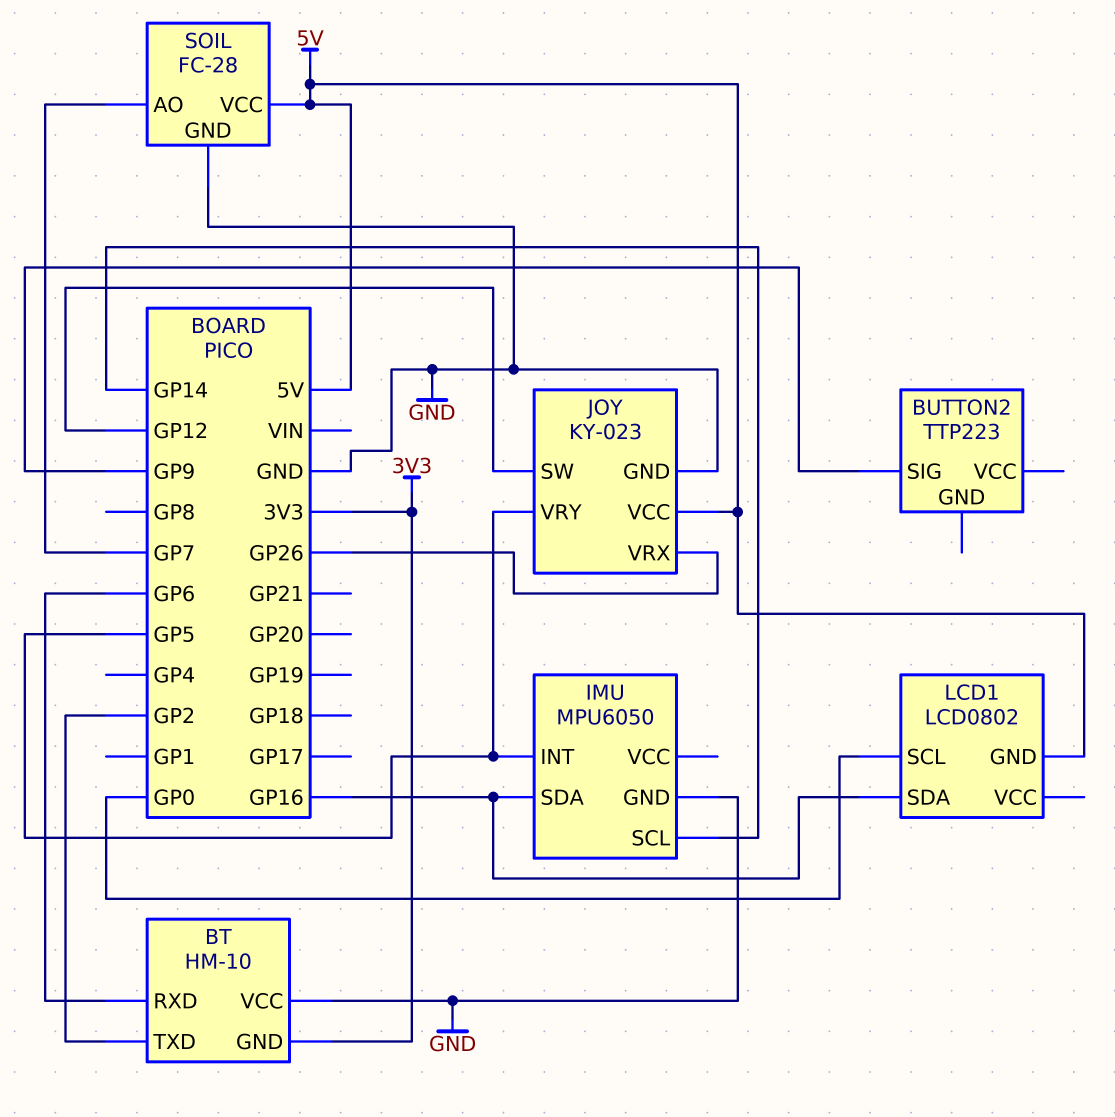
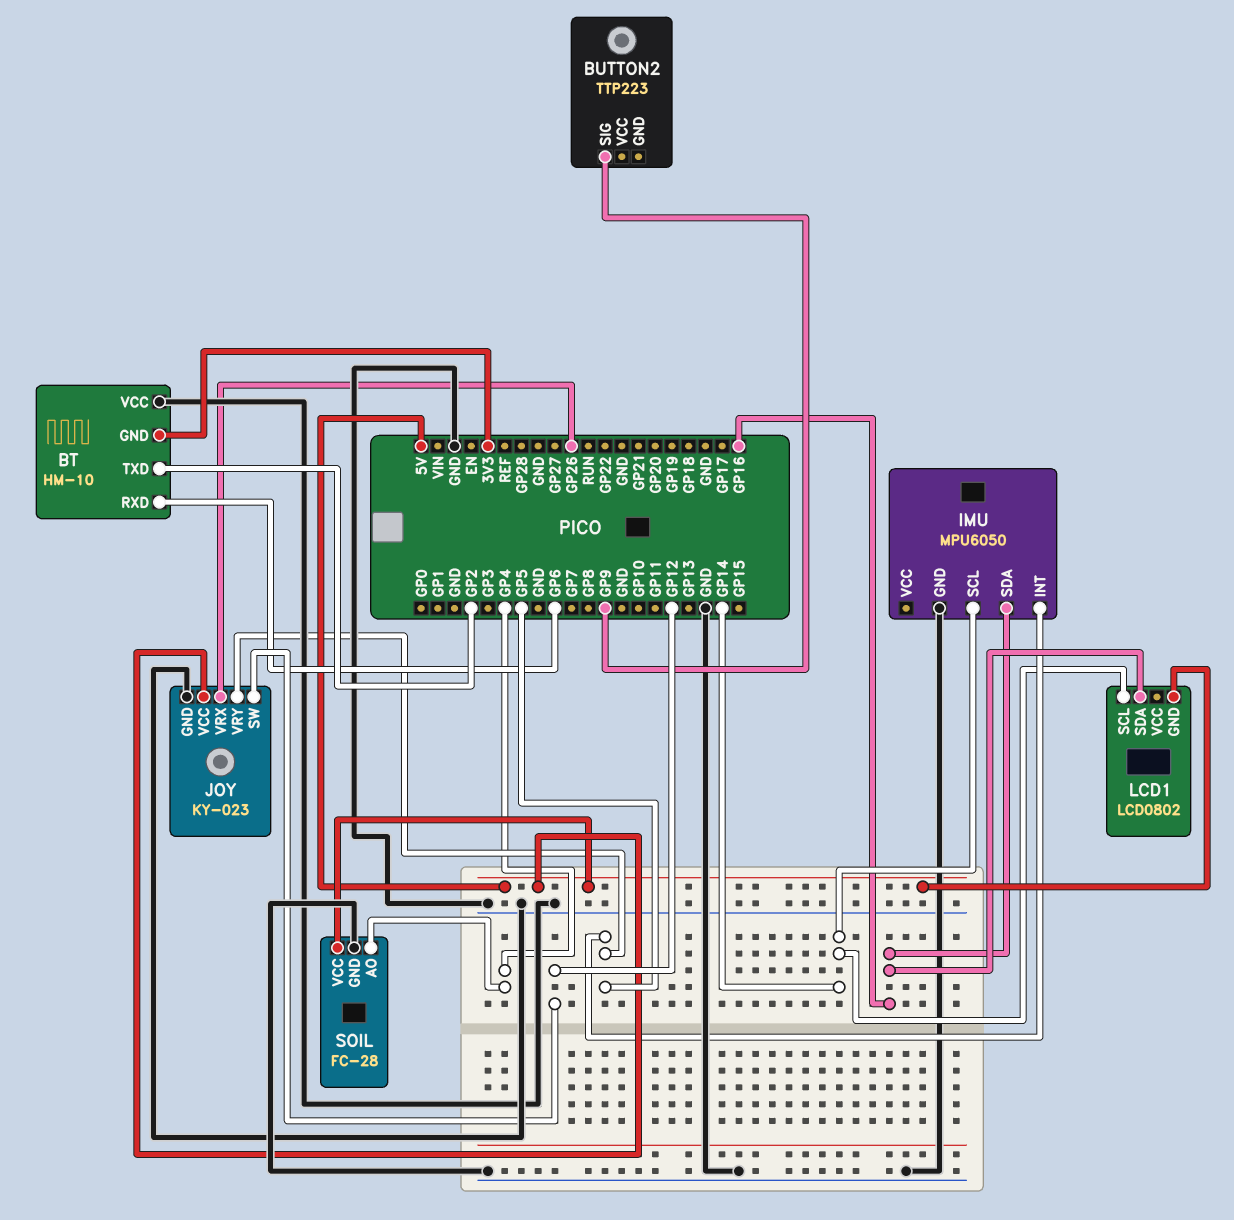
LCD1 pin SCL: GP0 -> GP14
SOIL pin AO: GP7 -> GP4

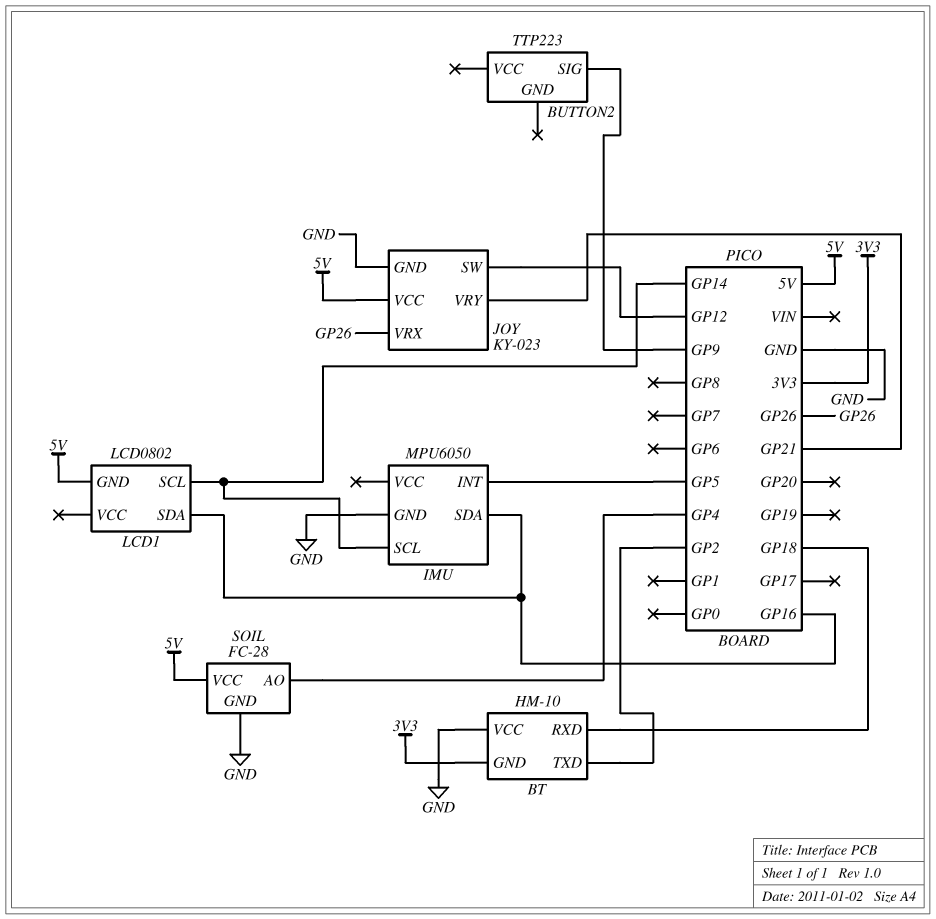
BT pin RXD: GP6 -> GP18
JOY pin VRY: GP5 -> GP21

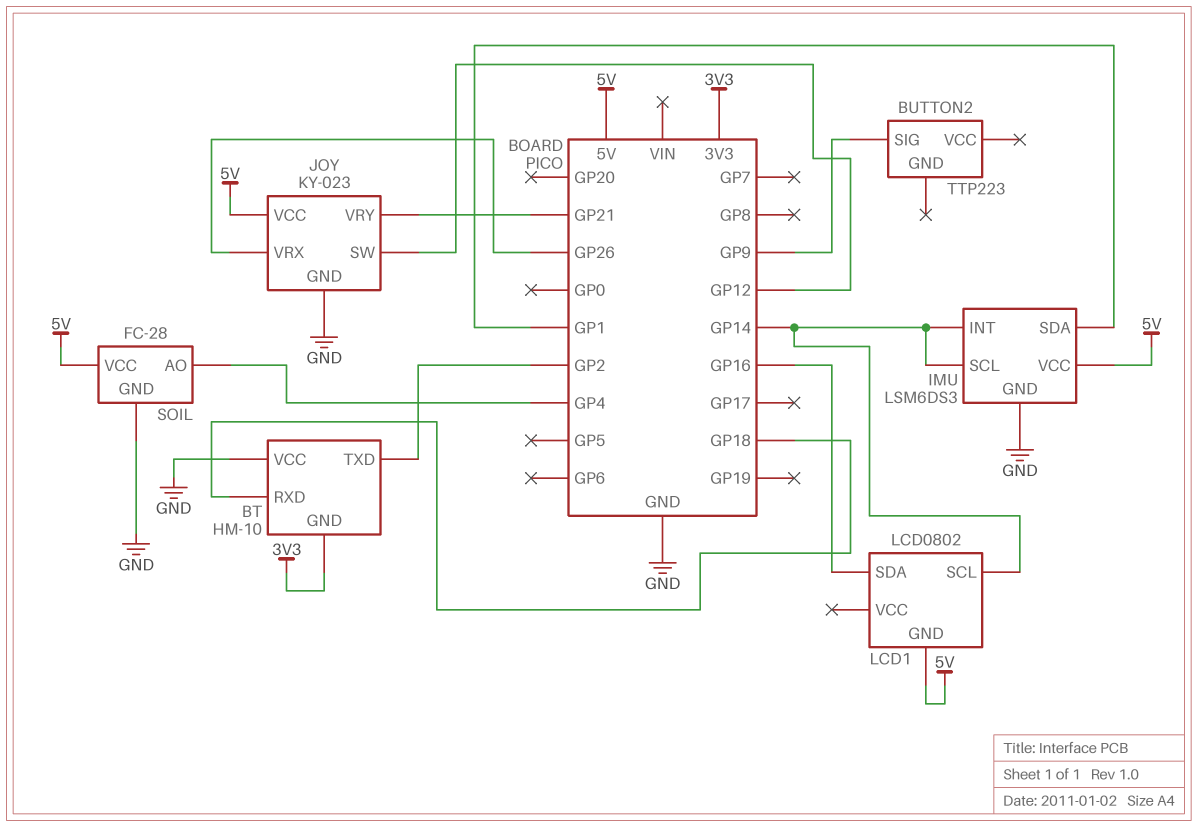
IMU: MPU6050 -> LSM6DS3
IMU pin INT: GP5 -> GP14
IMU pin SDA: GP16 -> GP1
IMU pin VCC: none -> 5V

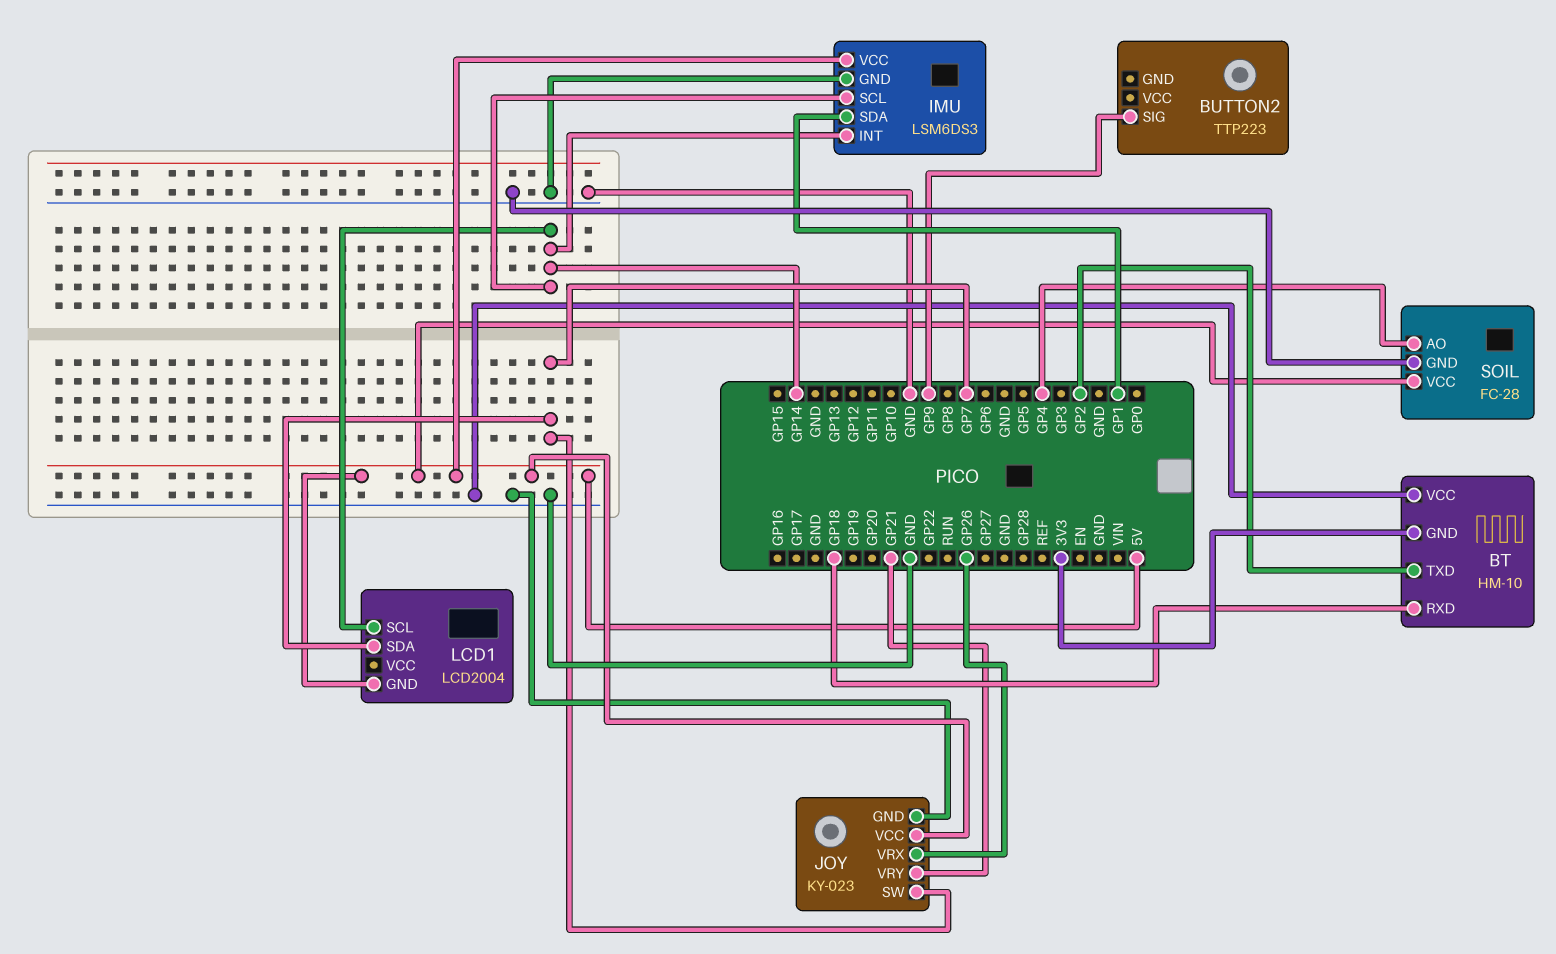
JOY pin SW: GP12 -> GP7
LCD1: LCD0802 -> LCD2004
LCD1 pin SDA: GP16 -> GP7

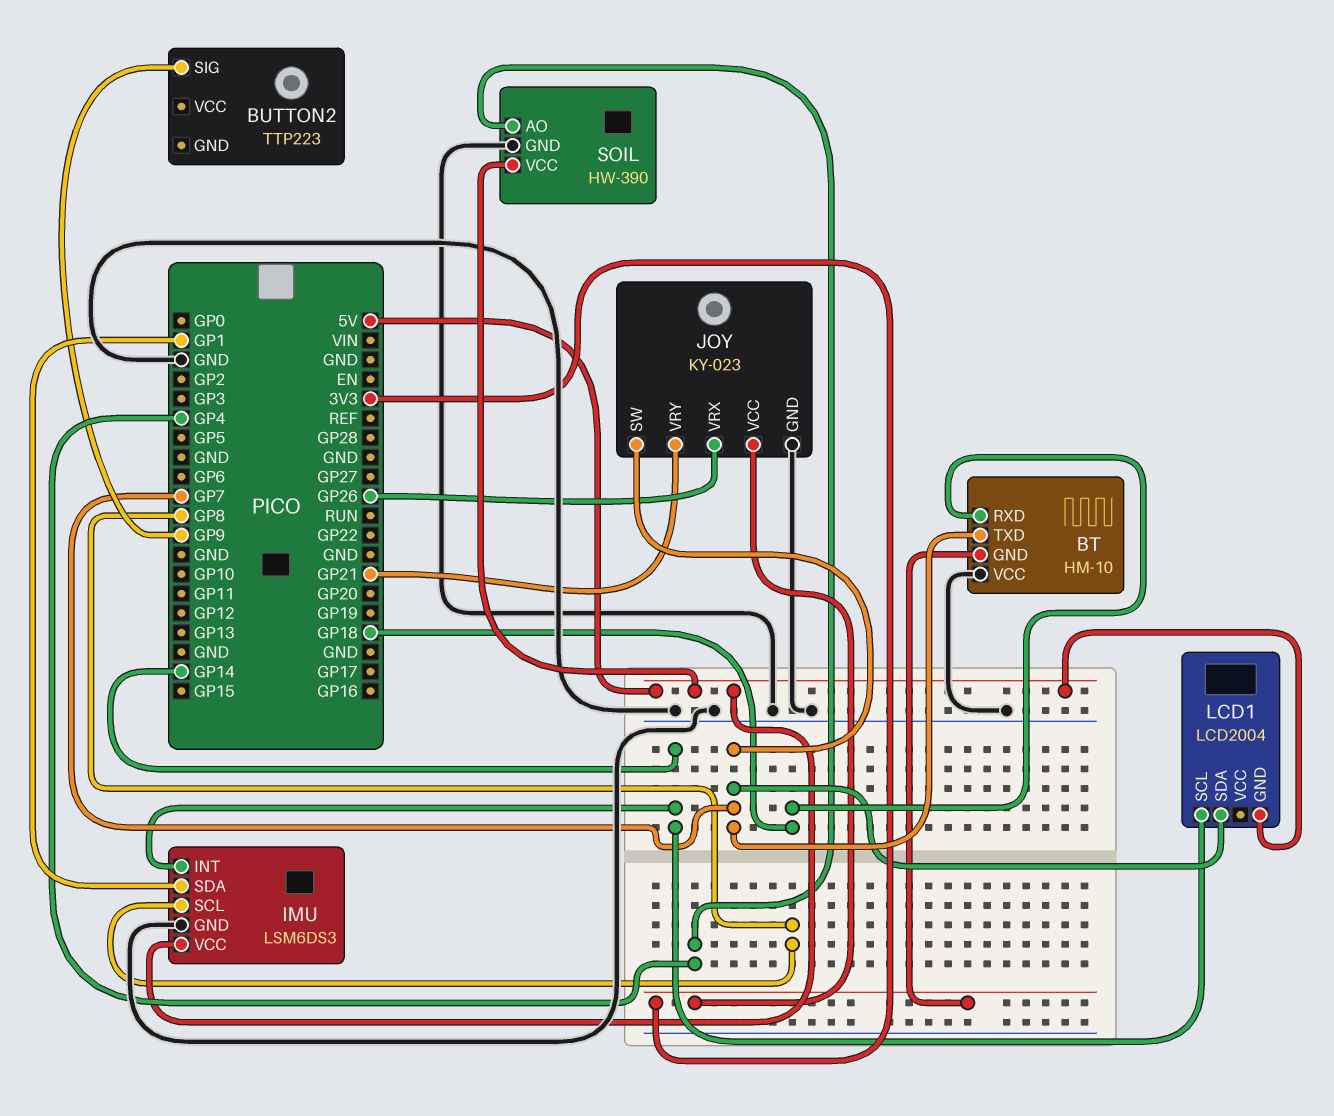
BT pin TXD: GP2 -> GP7
IMU pin SCL: GP14 -> GP8
JOY pin VCC: 5V -> 3V3
SOIL: FC-28 -> HW-390

